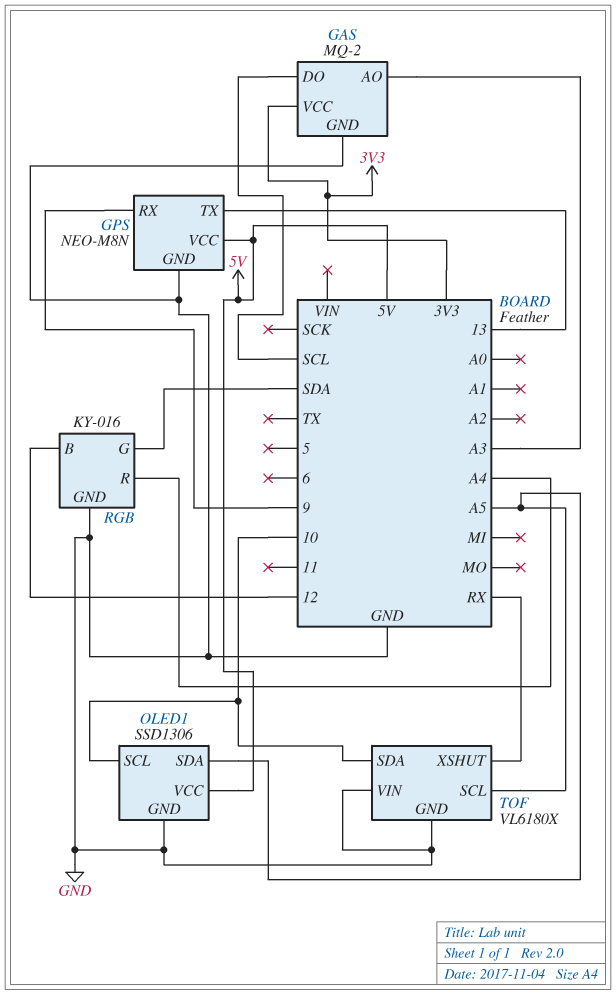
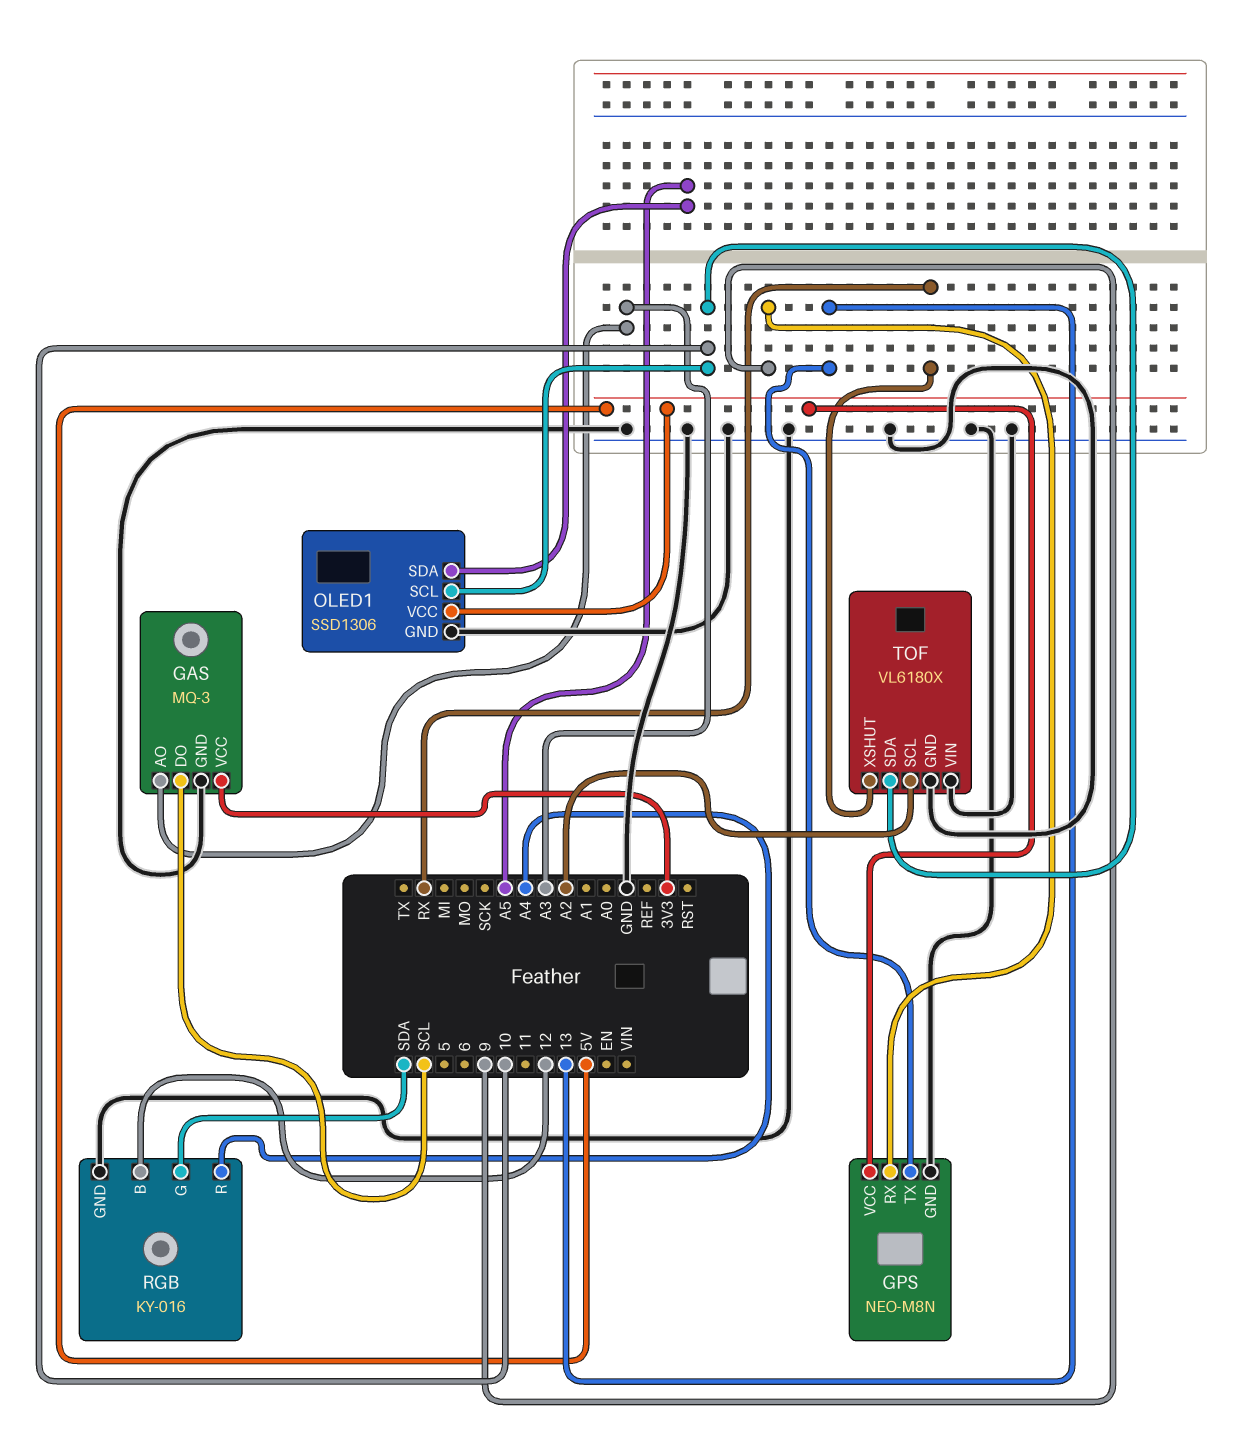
GAS: MQ-2 -> MQ-3
TOF pin SCL: A5 -> A2

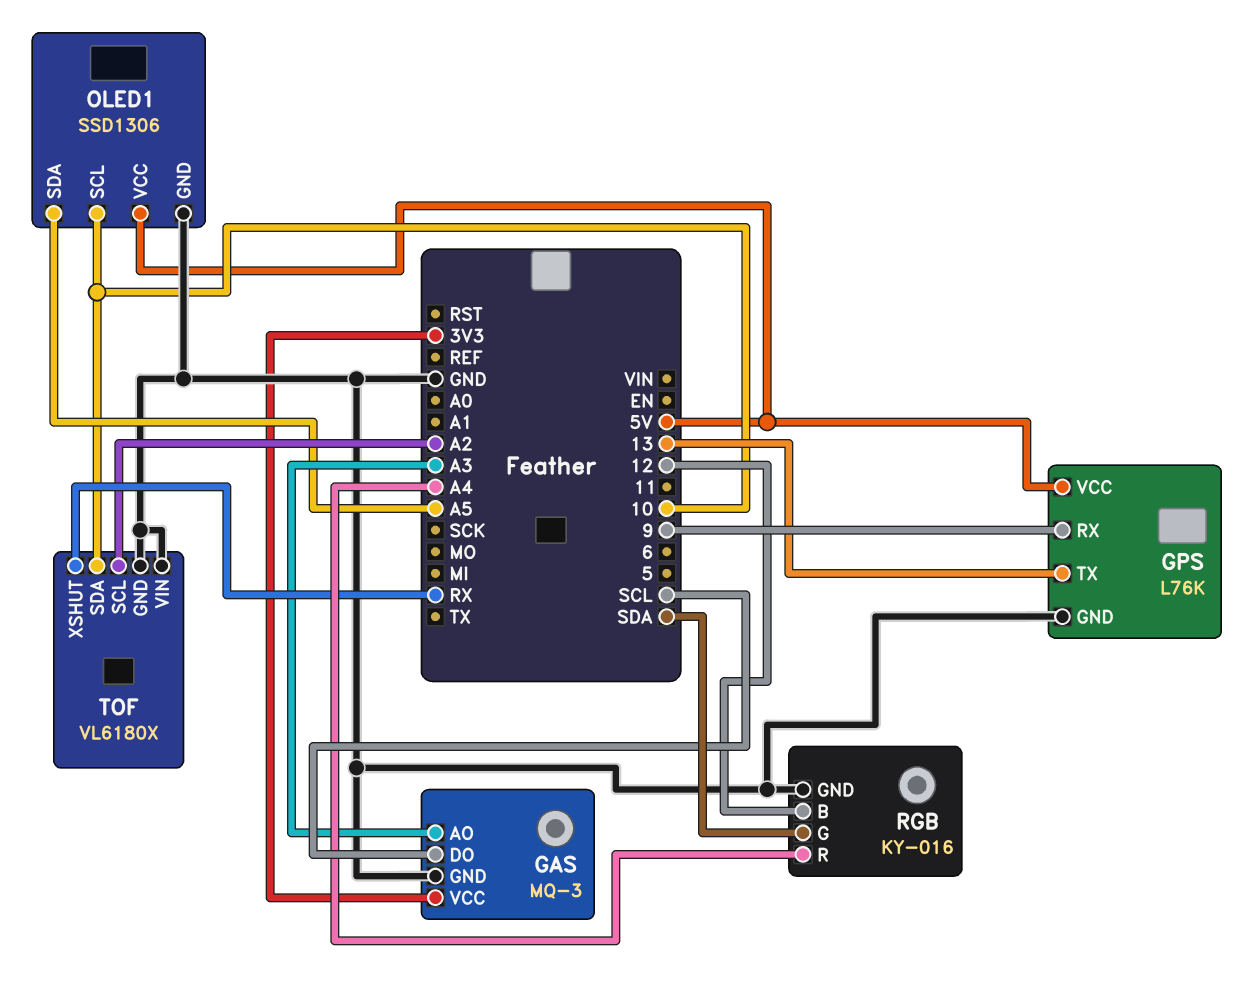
GPS: NEO-M8N -> L76K

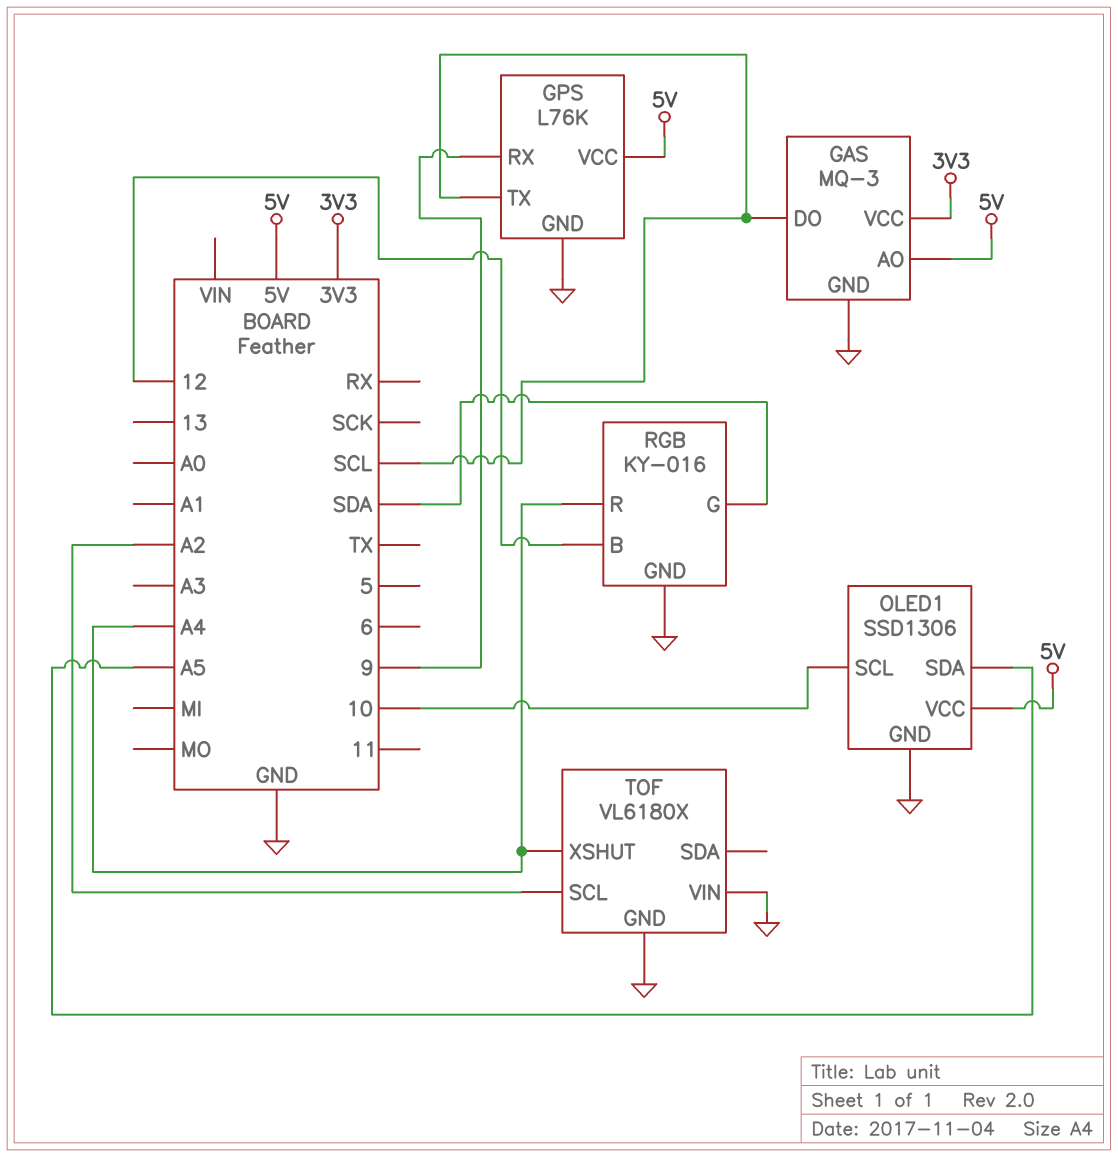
GAS pin AO: A3 -> 5V
GPS pin TX: 13 -> SCL
TOF pin SDA: 10 -> none
TOF pin XSHUT: RX -> A4

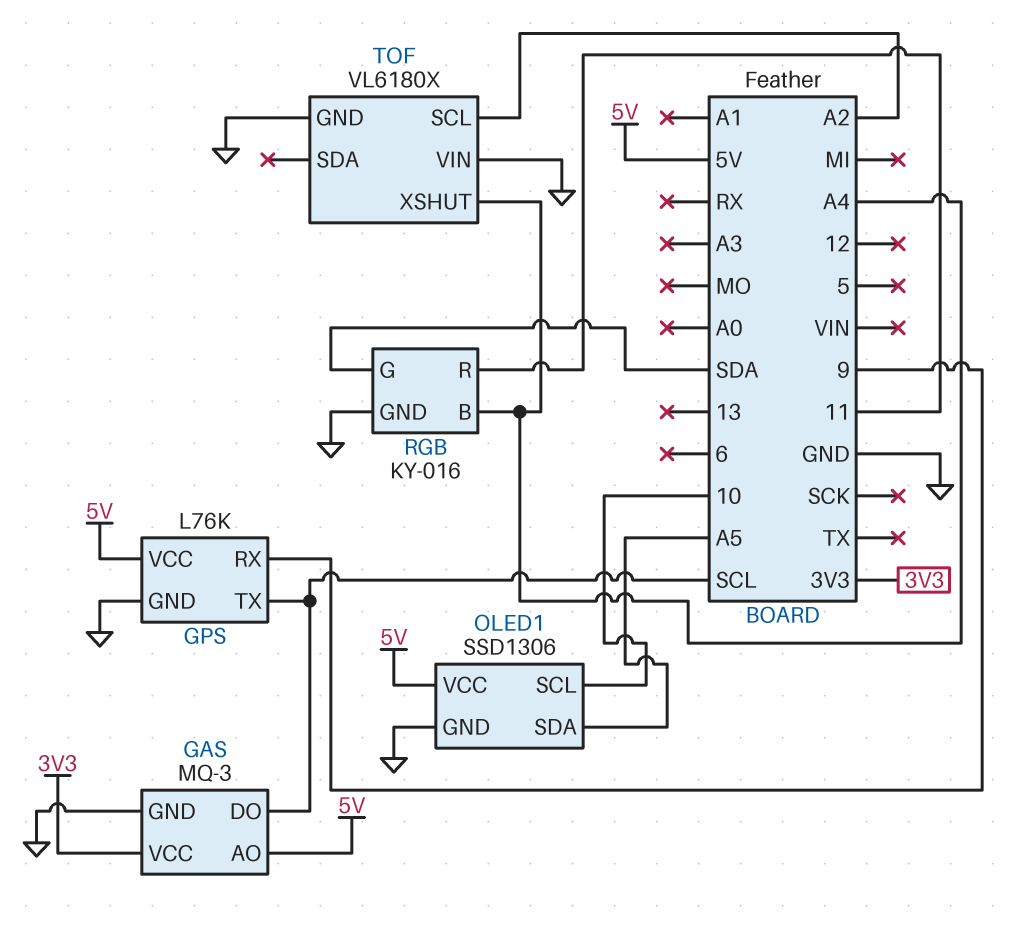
RGB pin B: 12 -> A4
RGB pin R: A4 -> 11

